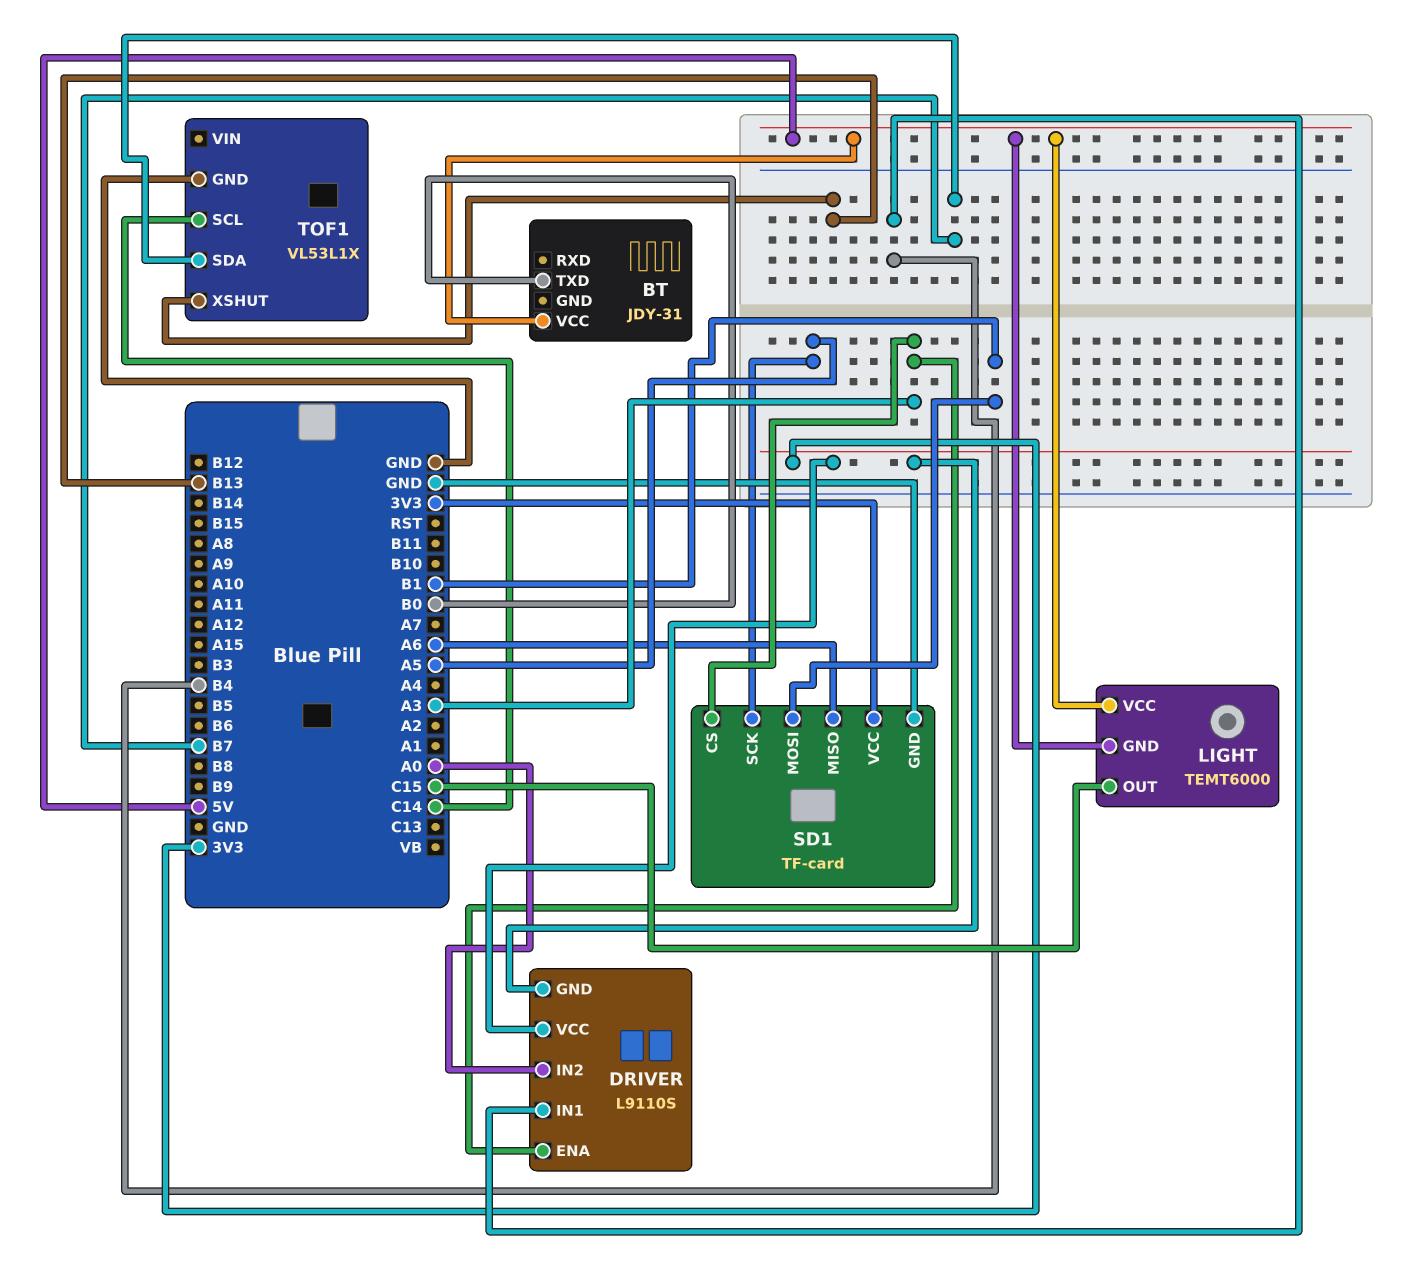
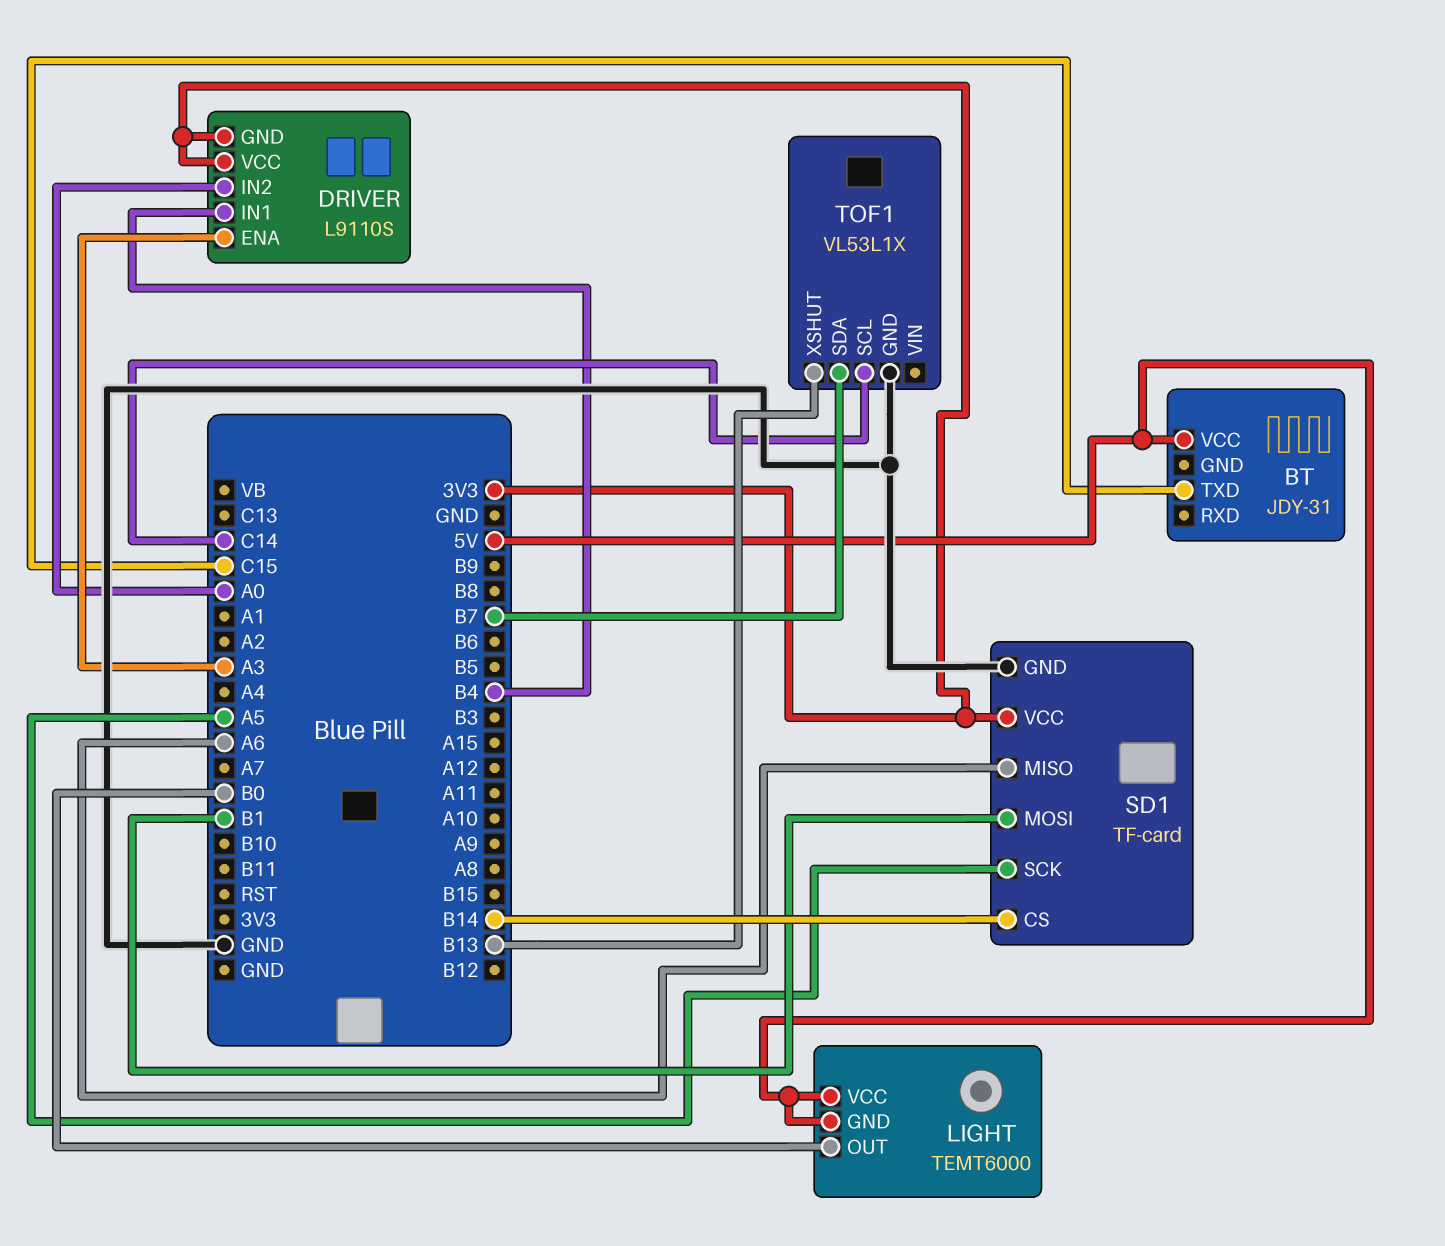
BT pin TXD: B0 -> C15
LIGHT pin OUT: C15 -> B0
SD1 pin CS: A3 -> B14

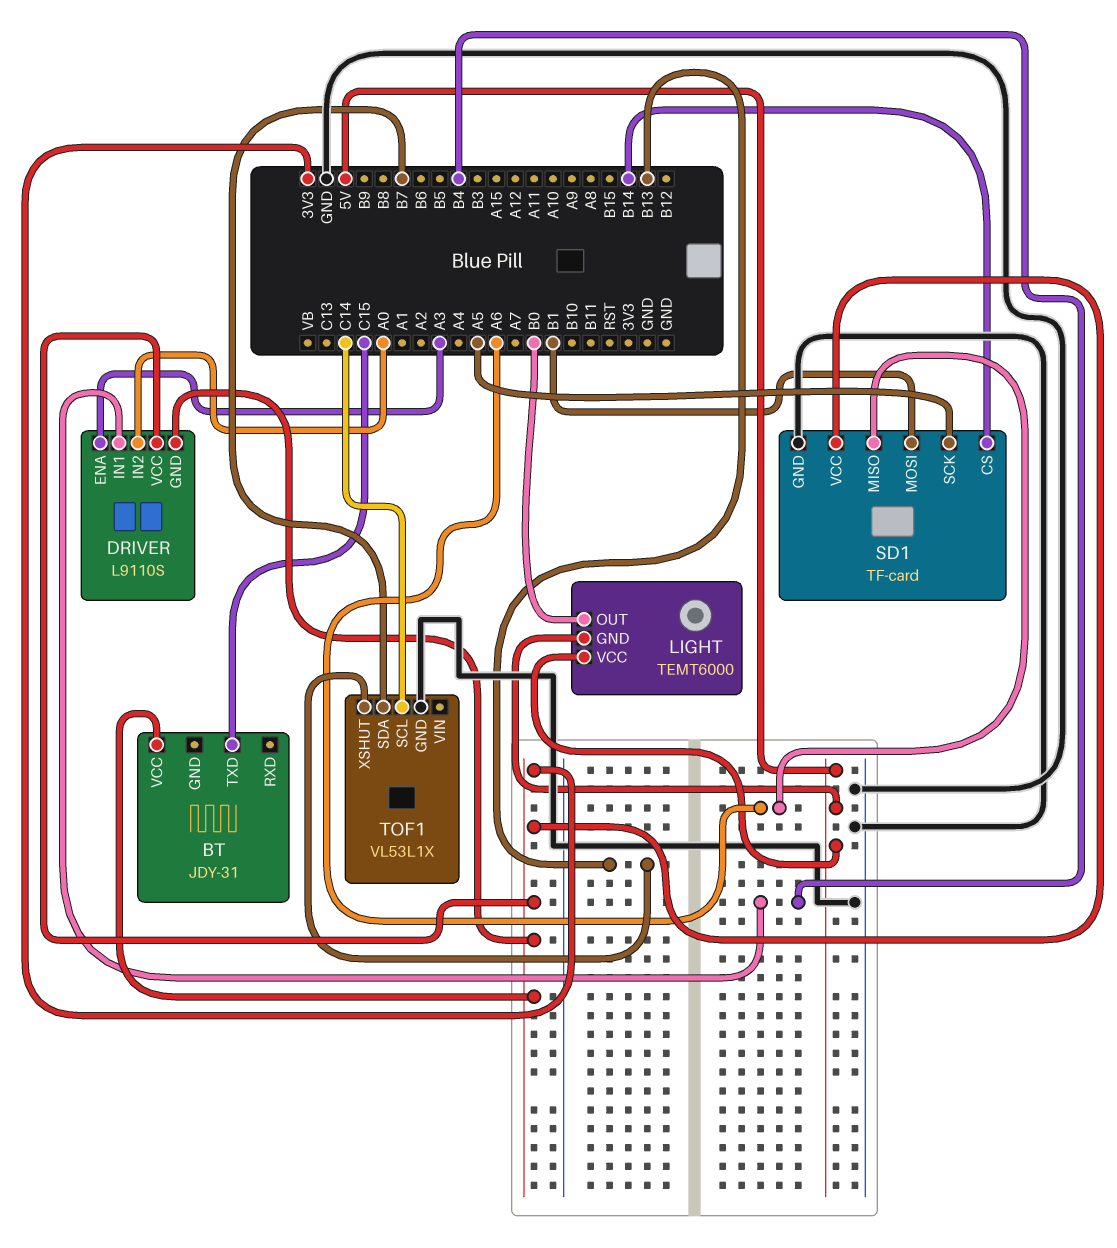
BT pin VCC: 5V -> 3V3

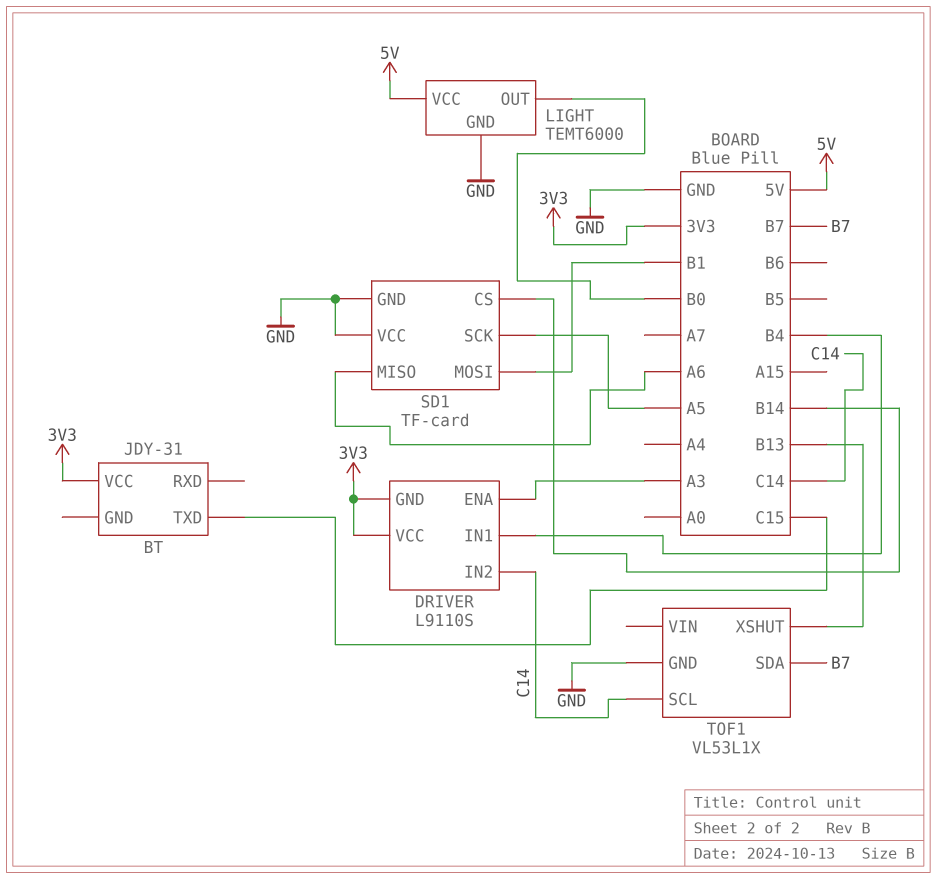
DRIVER pin IN2: A0 -> C14
LIGHT pin GND: 5V -> GND
SD1 pin VCC: 3V3 -> GND

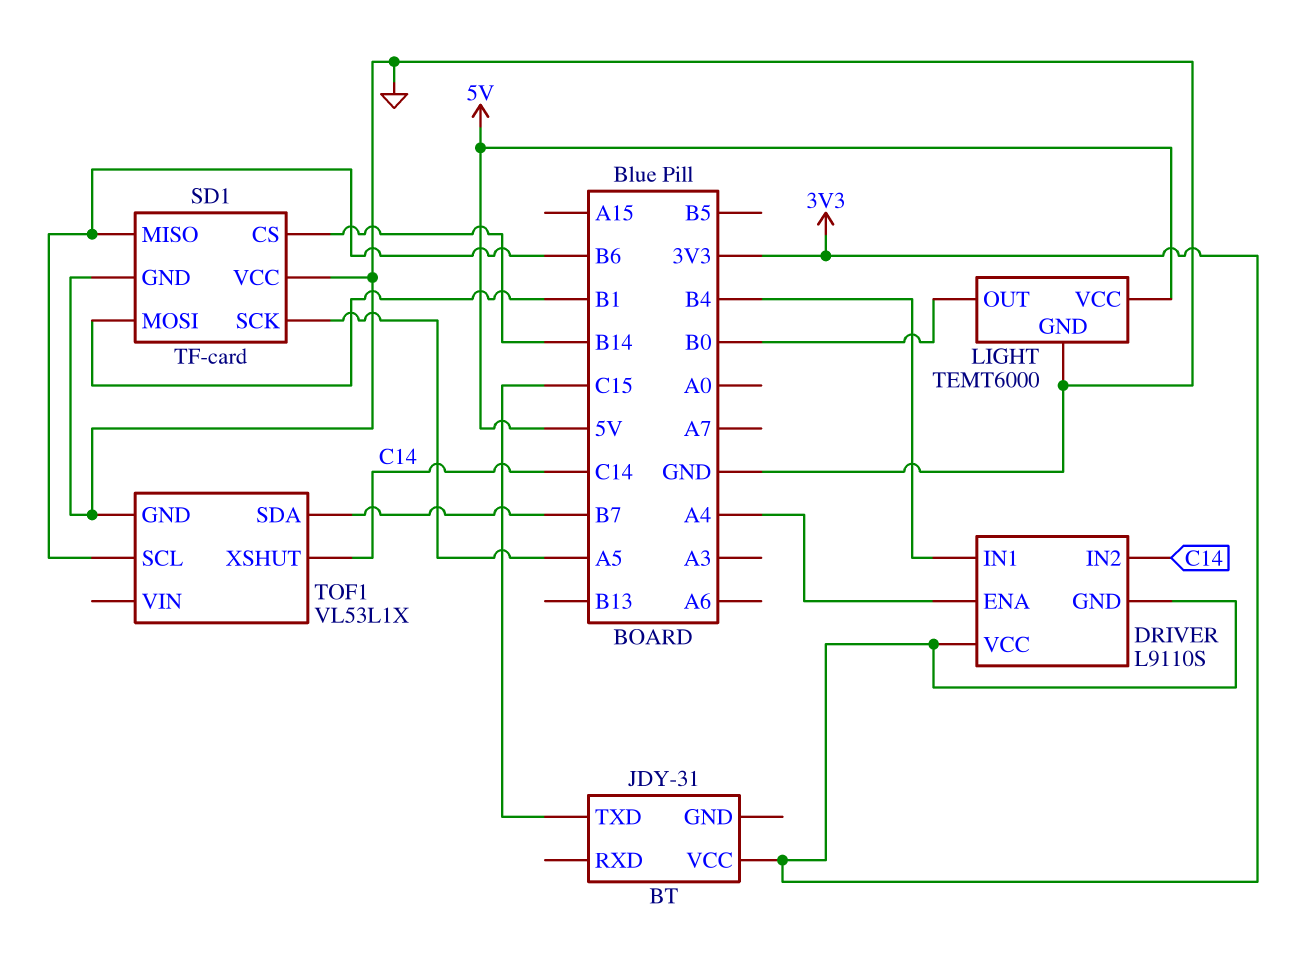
DRIVER pin ENA: A3 -> A4
SD1 pin MISO: A6 -> B6
TOF1 pin SCL: C14 -> B6
TOF1 pin XSHUT: B13 -> C14

